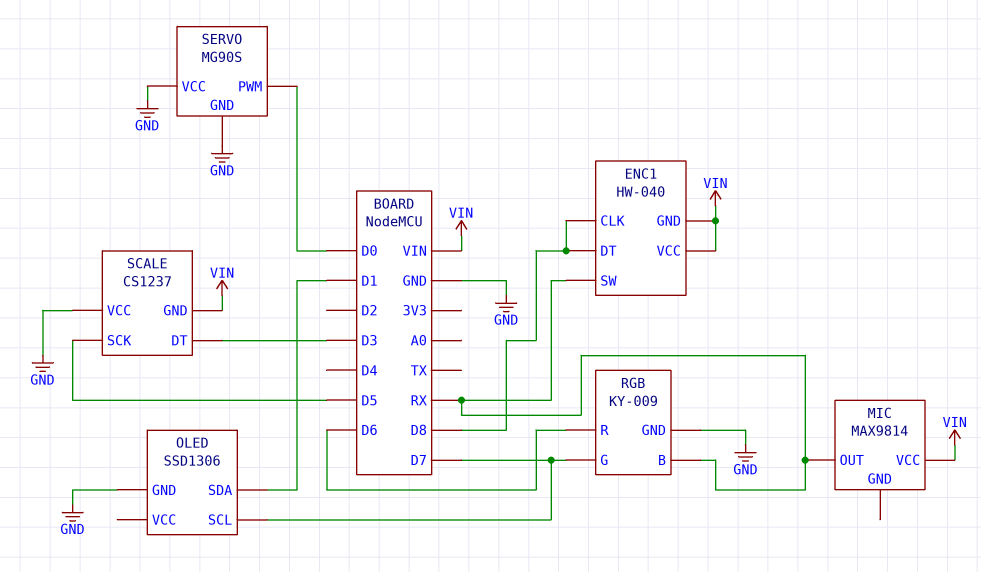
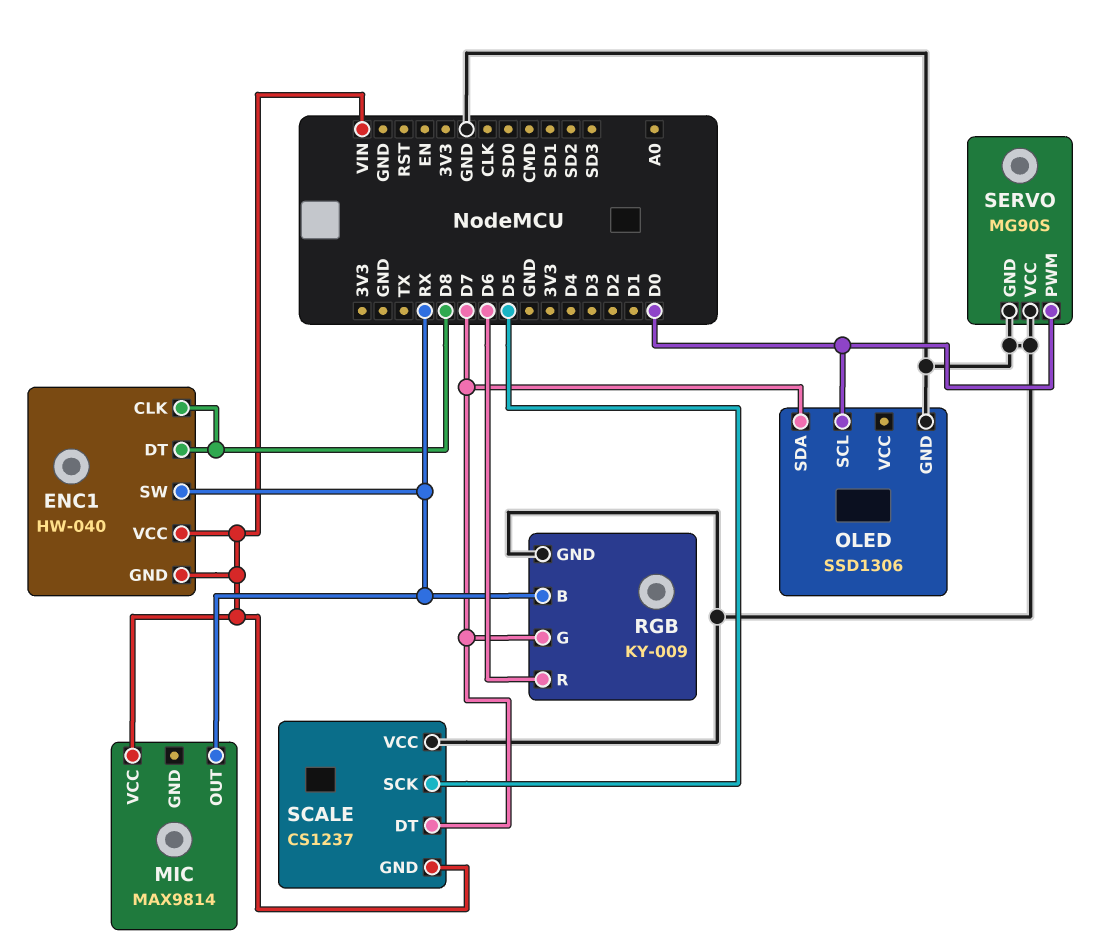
OLED pin SCL: D7 -> D0
OLED pin SDA: D1 -> D7
SCALE pin DT: D3 -> D7

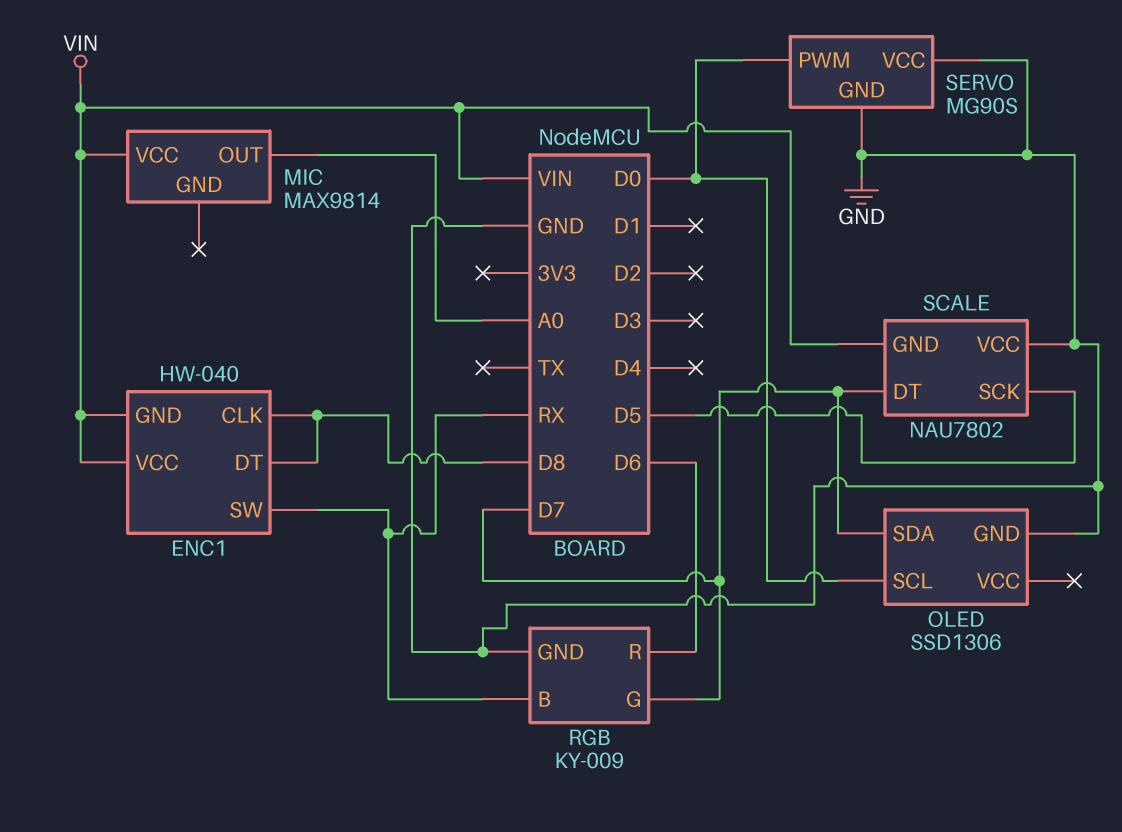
MIC pin OUT: RX -> A0
SCALE: CS1237 -> NAU7802

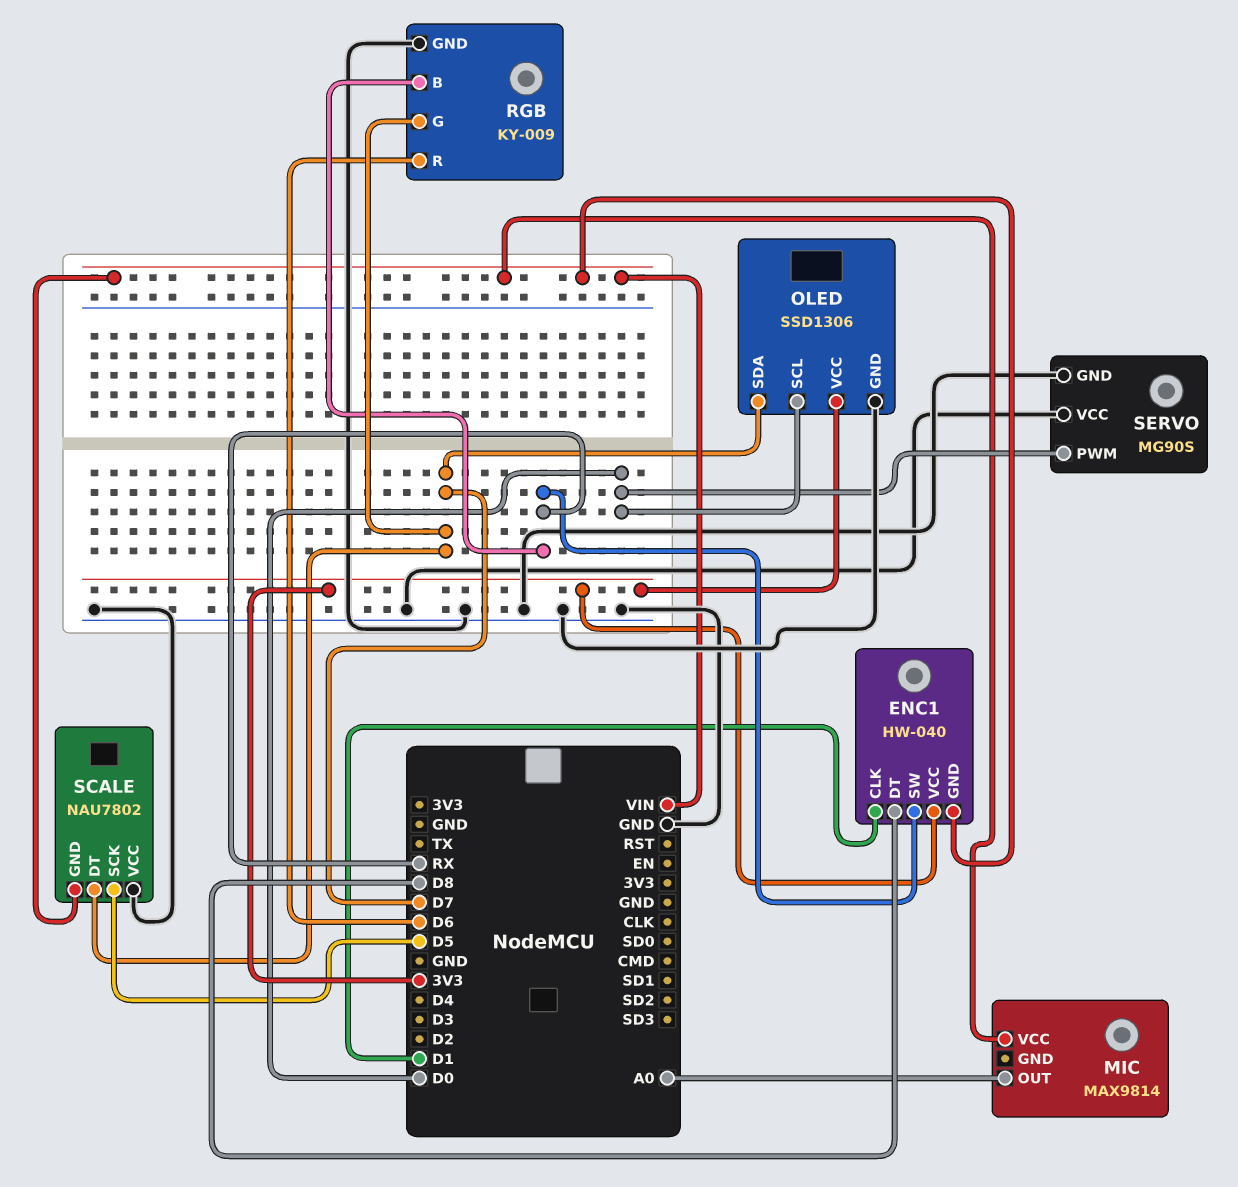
ENC1 pin CLK: D8 -> D1
ENC1 pin VCC: VIN -> 3V3
OLED pin VCC: none -> 3V3

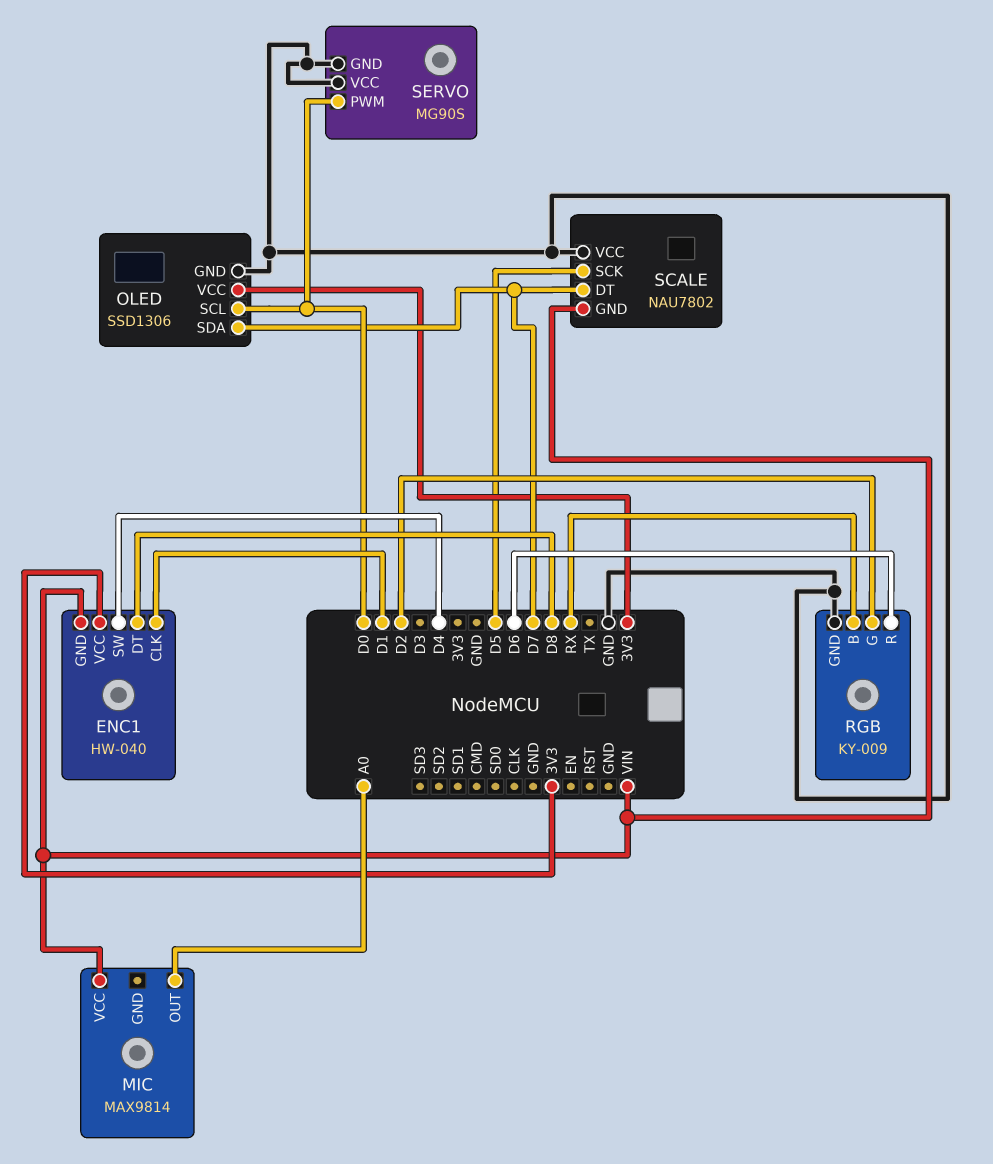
ENC1 pin SW: RX -> D4
RGB pin G: D7 -> D2

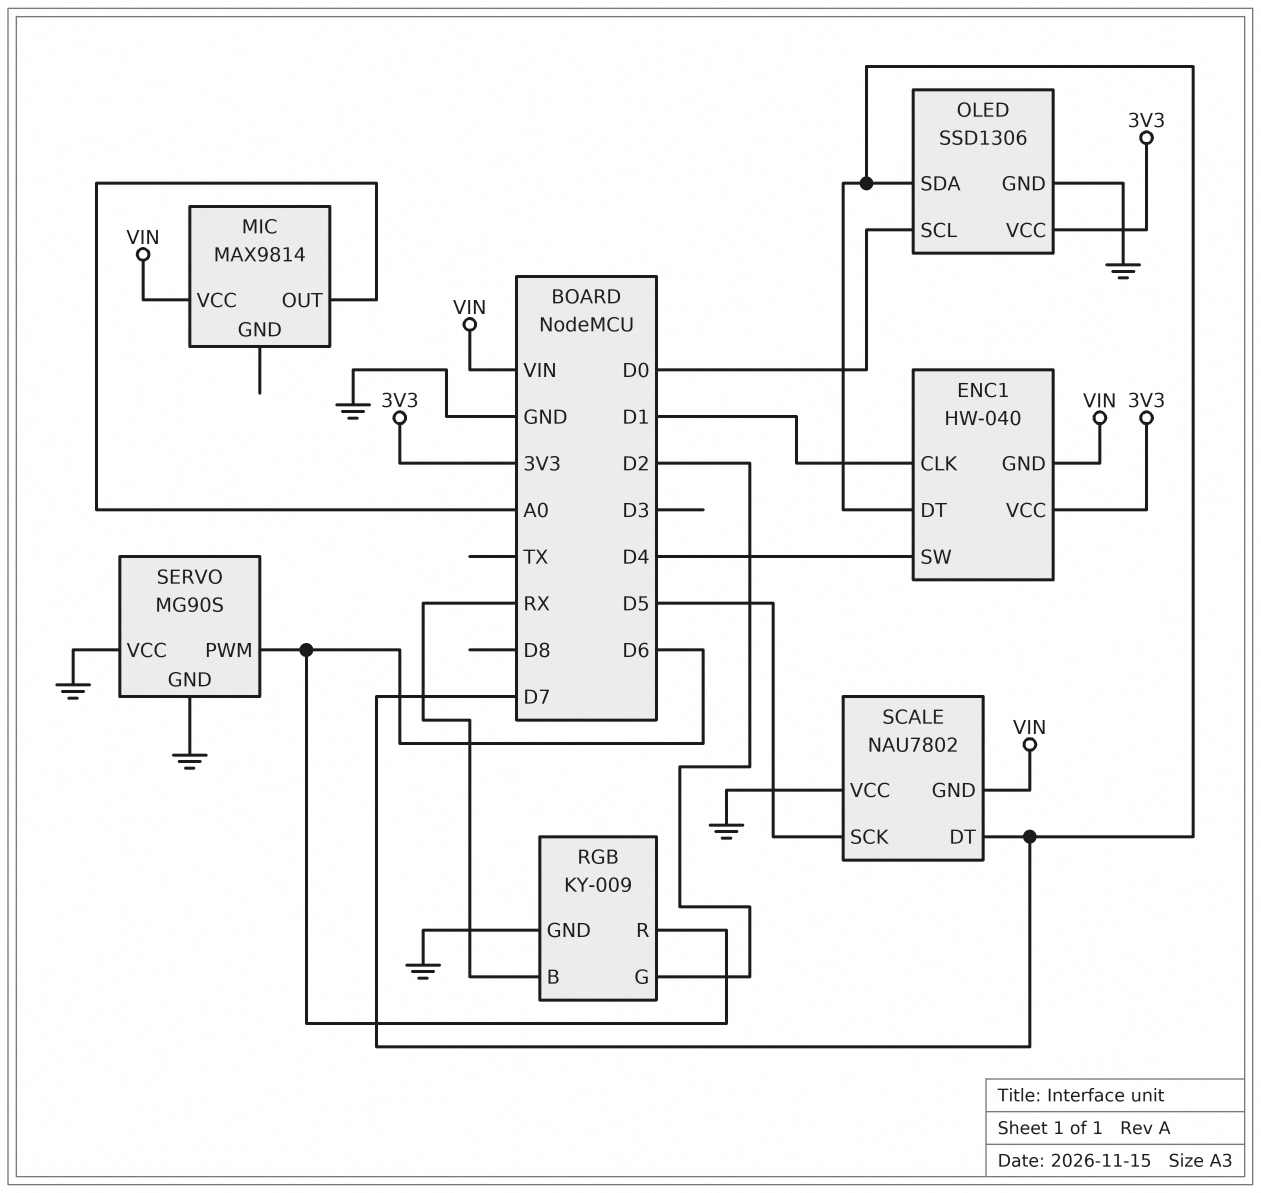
ENC1 pin DT: D8 -> D7
SERVO pin PWM: D0 -> D6

